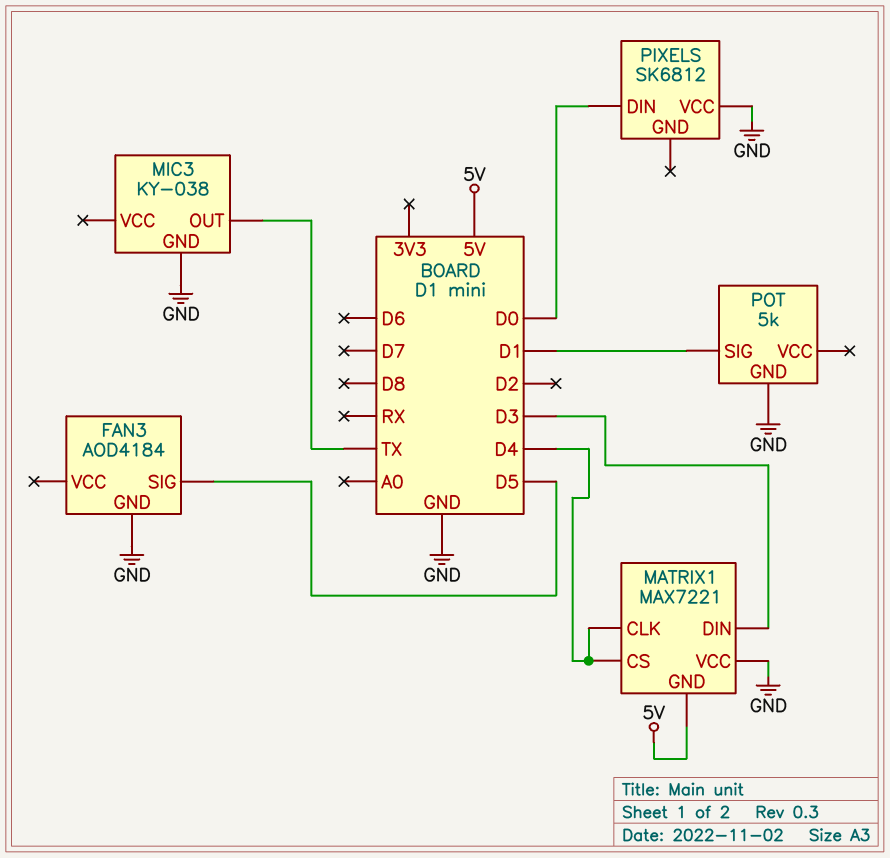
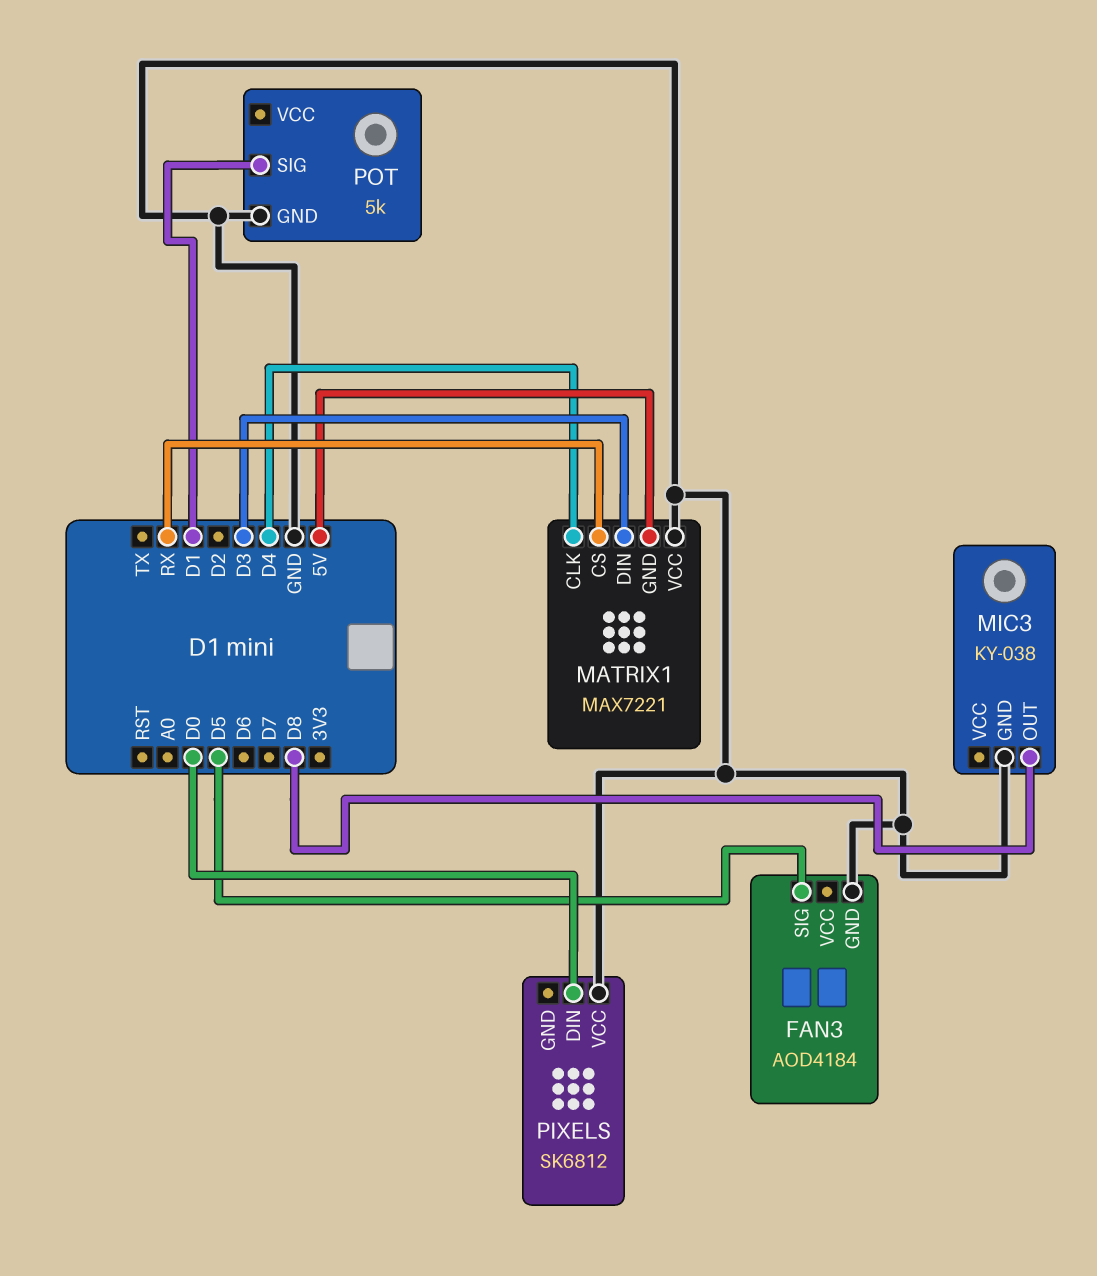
MATRIX1 pin CS: D4 -> RX
MIC3 pin OUT: TX -> D8

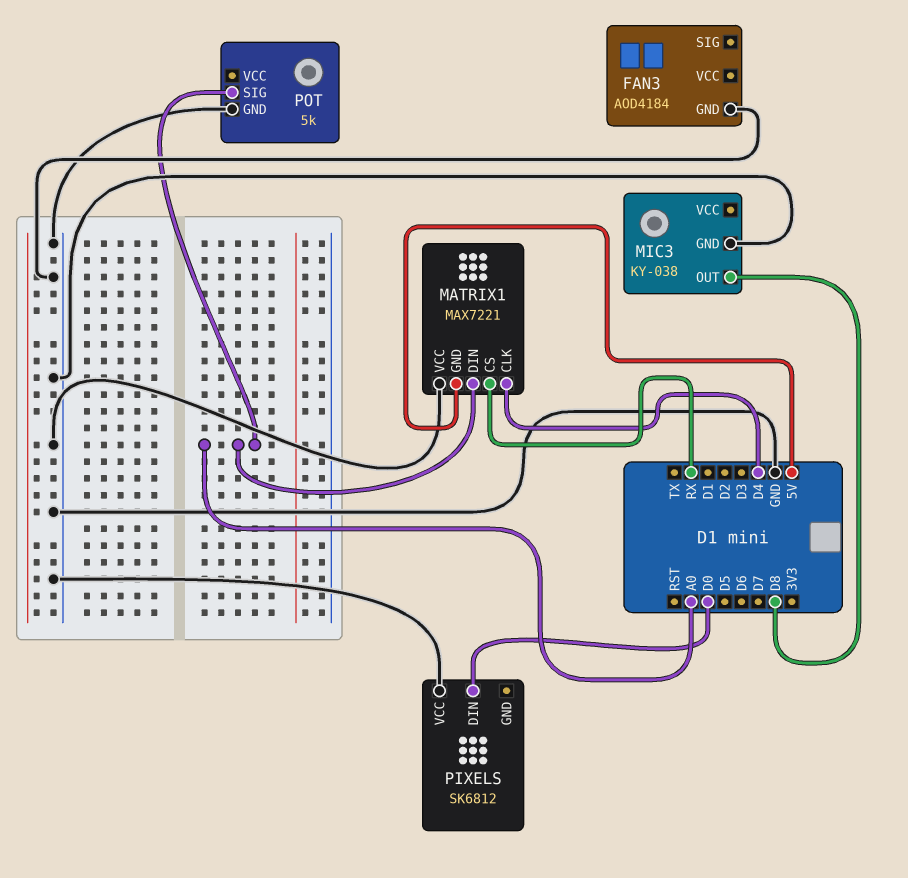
FAN3 pin SIG: D5 -> none
MATRIX1 pin DIN: D3 -> A0
POT pin SIG: D1 -> A0

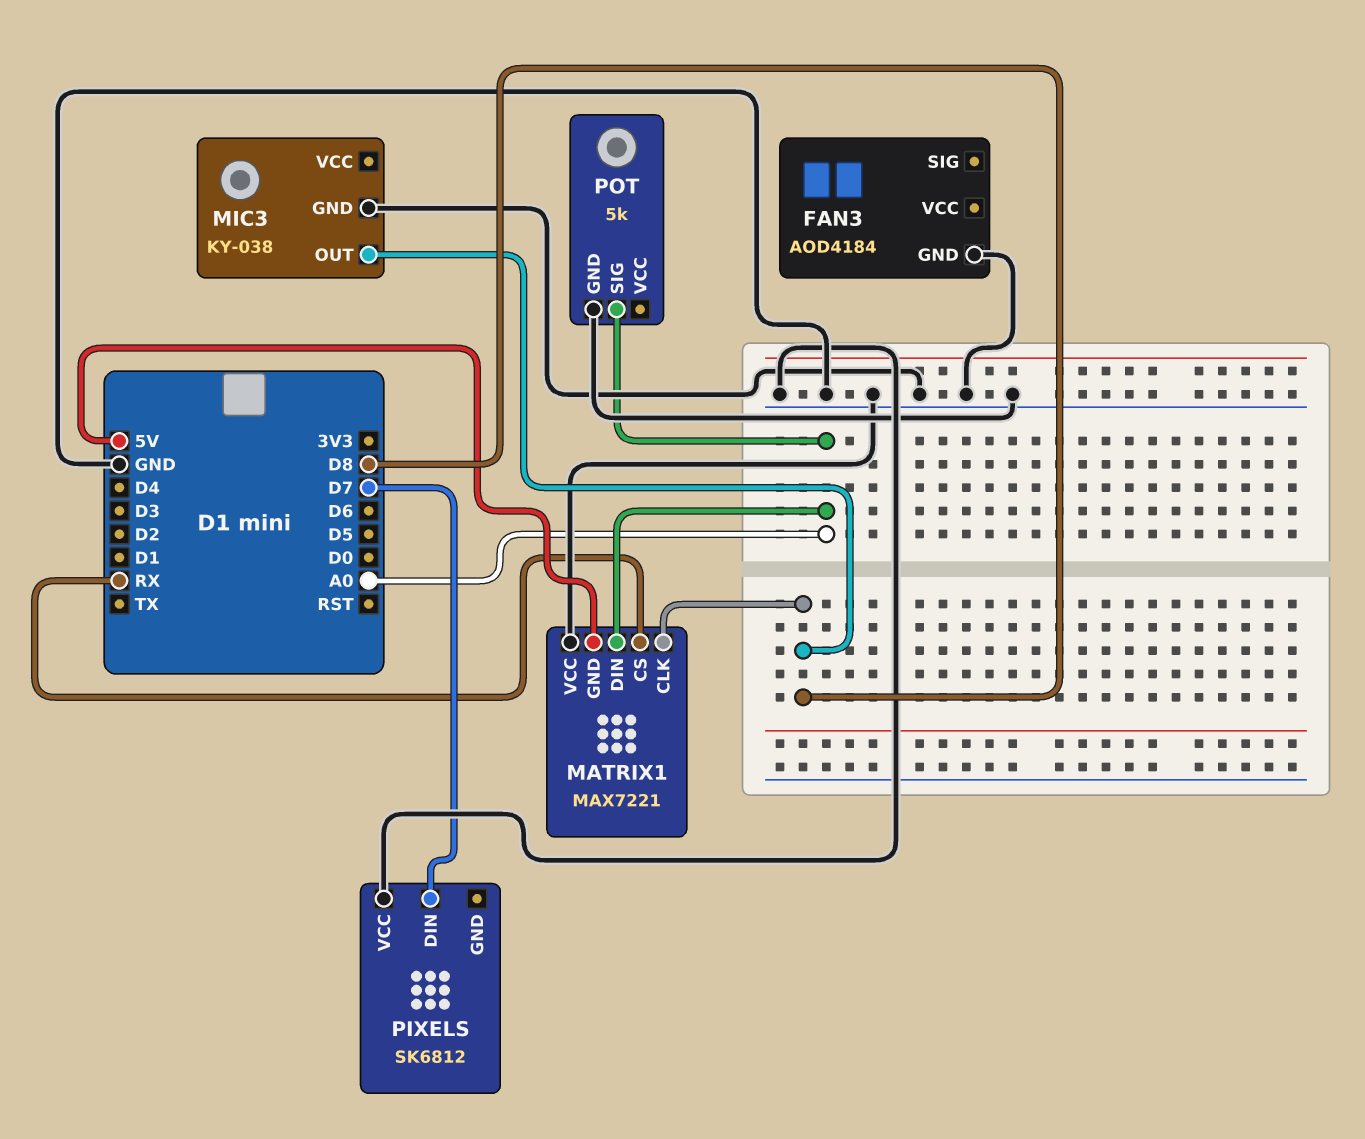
MATRIX1 pin CLK: D4 -> D8
PIXELS pin DIN: D0 -> D7

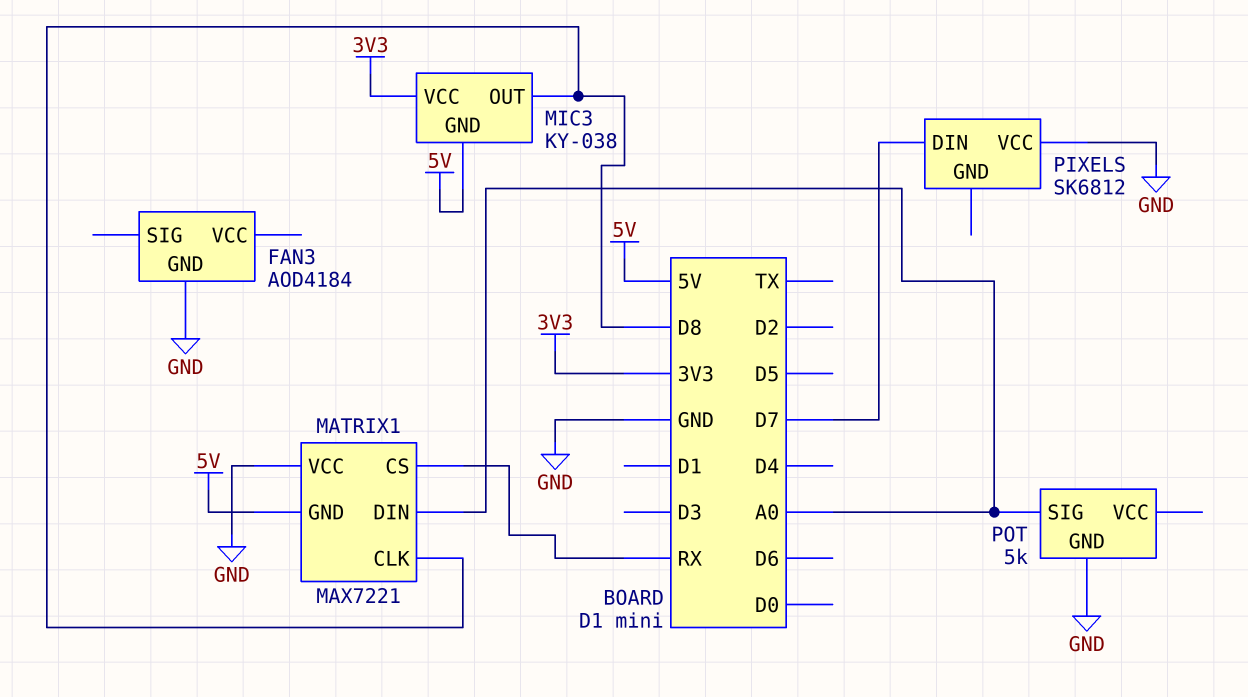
MIC3 pin GND: GND -> 5V
MIC3 pin VCC: none -> 3V3

